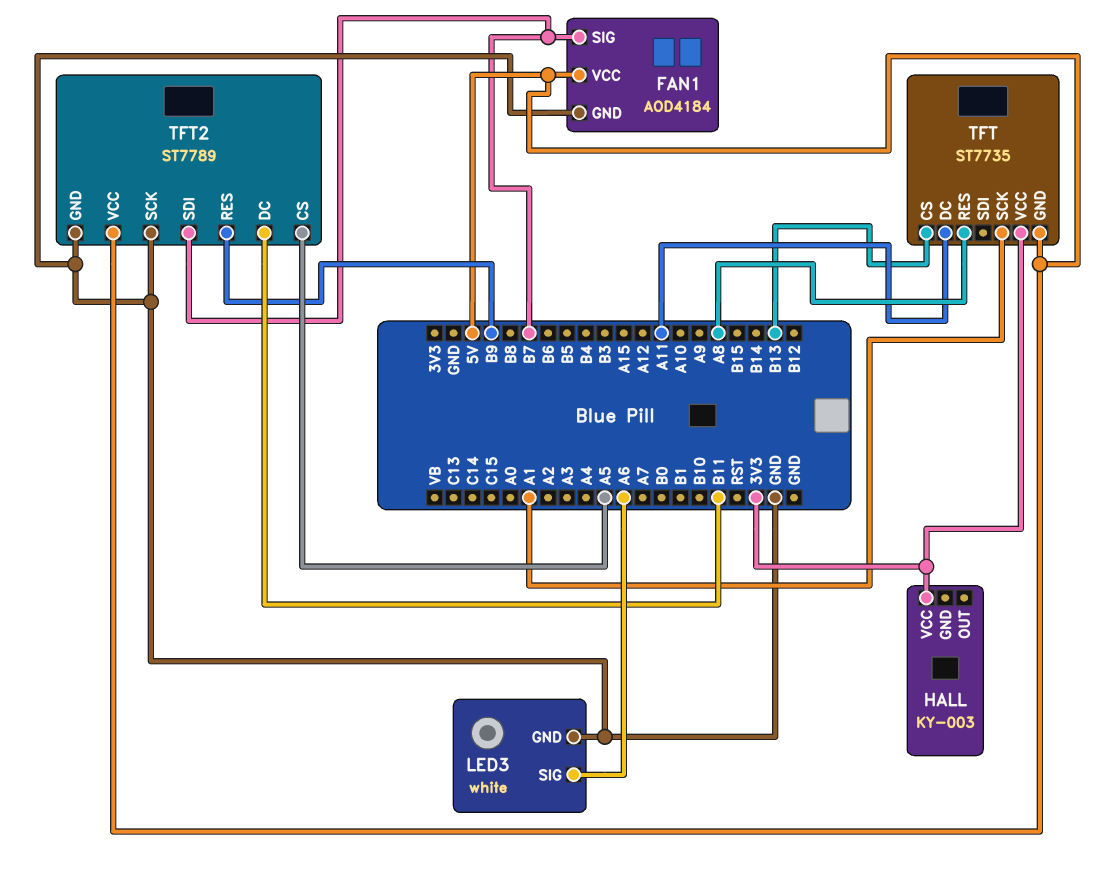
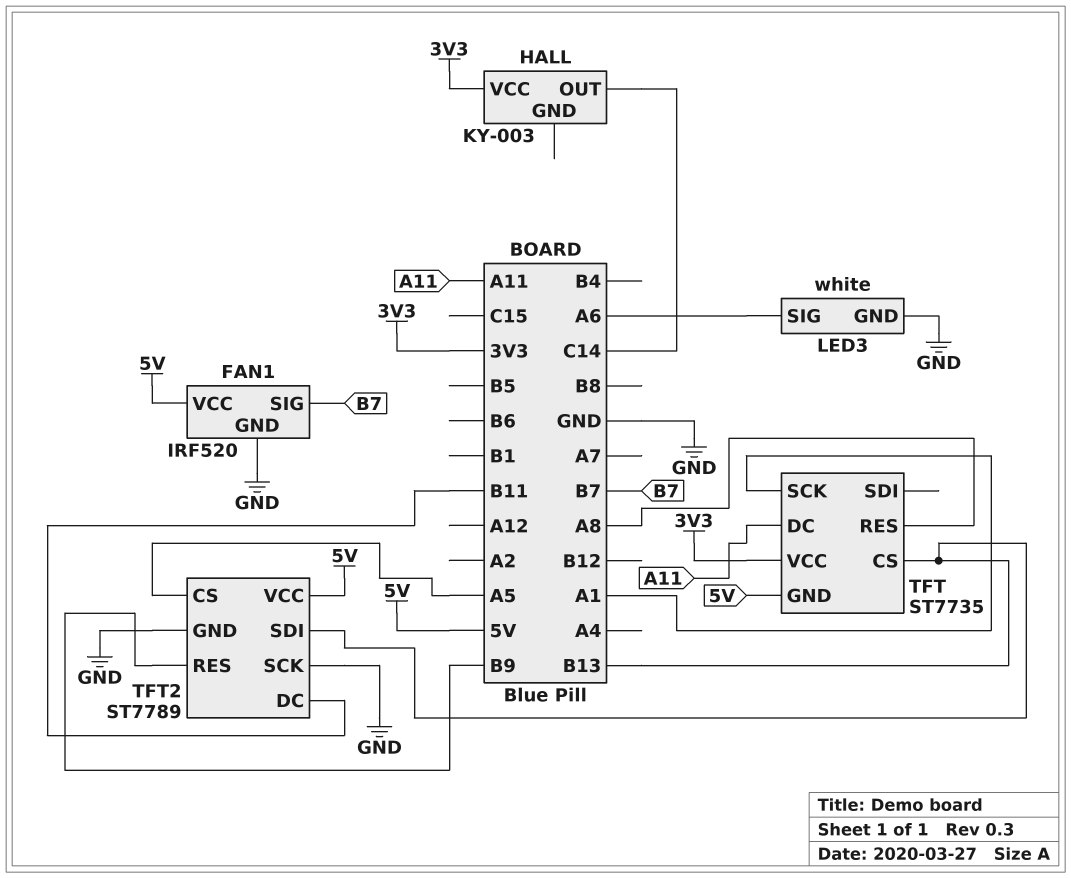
FAN1: AOD4184 -> IRF520
HALL pin OUT: none -> C14
TFT2 pin SDI: B7 -> B13

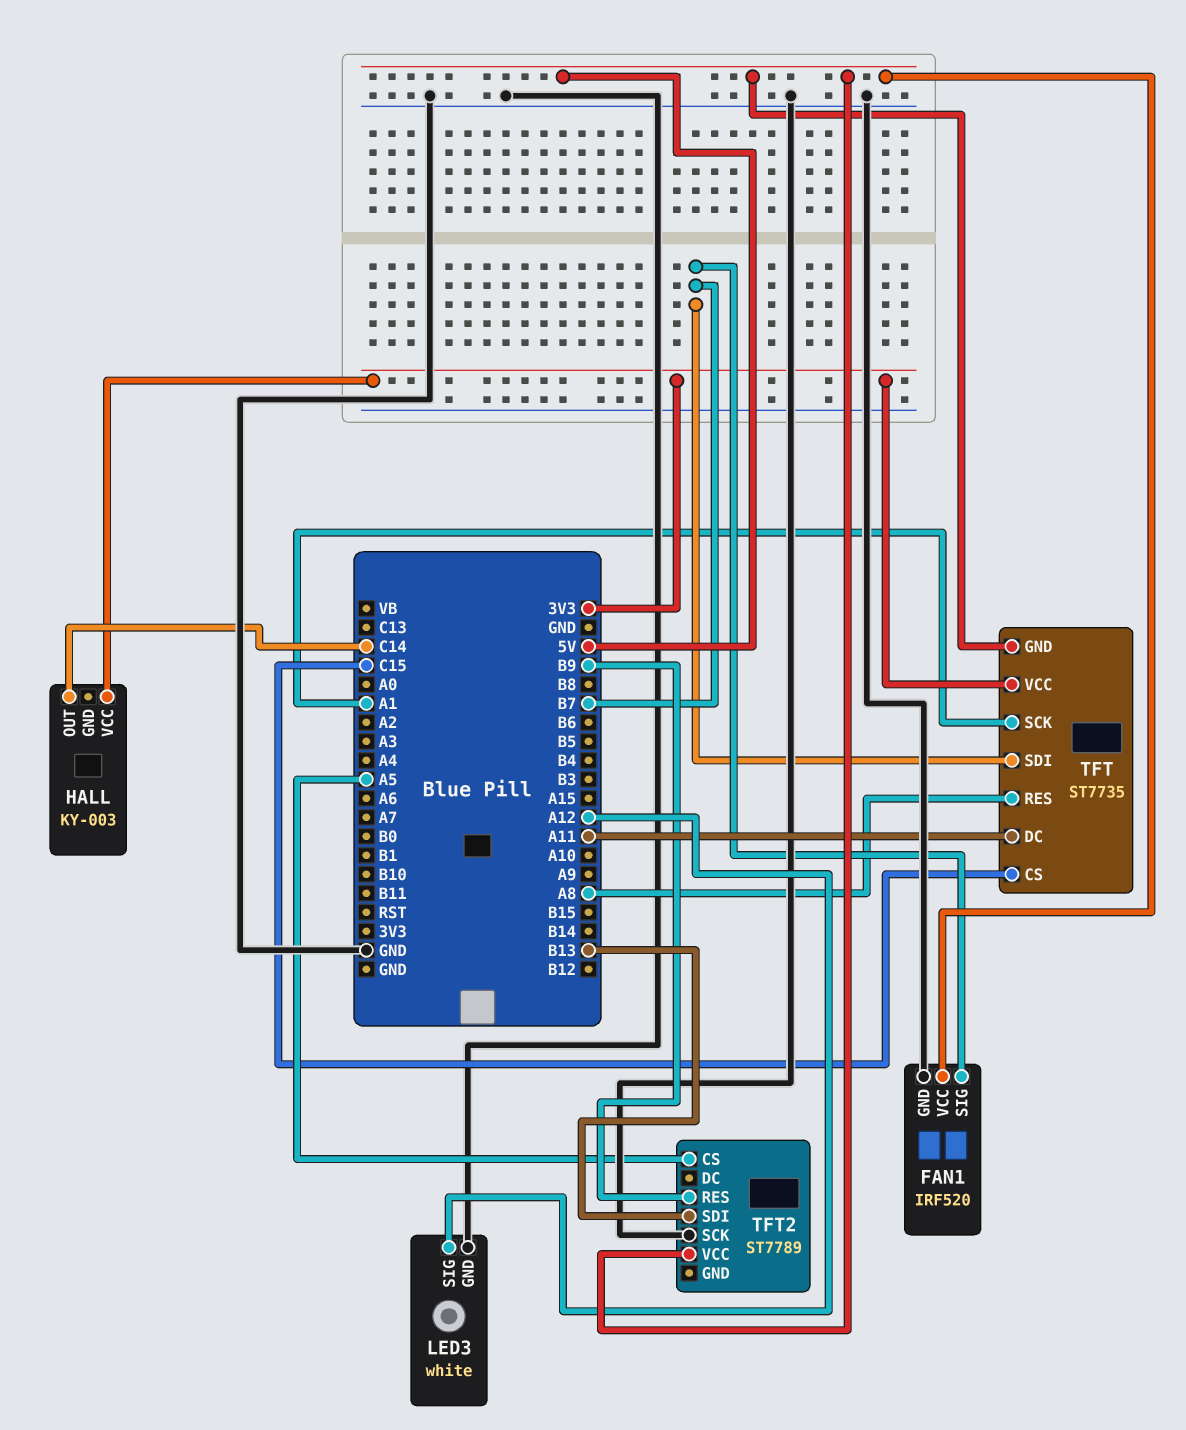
LED3 pin SIG: A6 -> A12
TFT pin CS: B13 -> C15
TFT pin SDI: none -> B7
TFT2 pin DC: B11 -> none
TFT2 pin GND: GND -> none

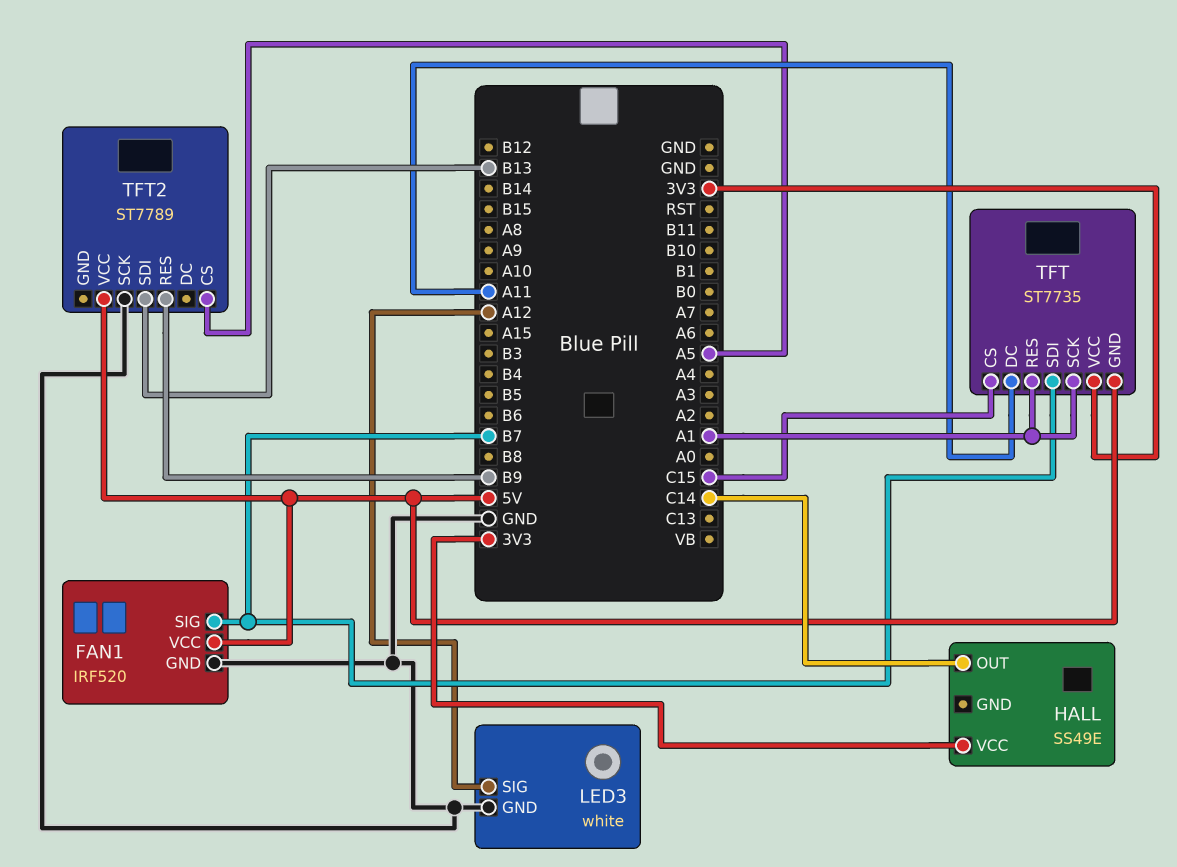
HALL: KY-003 -> SS49E
TFT pin RES: A8 -> A1

